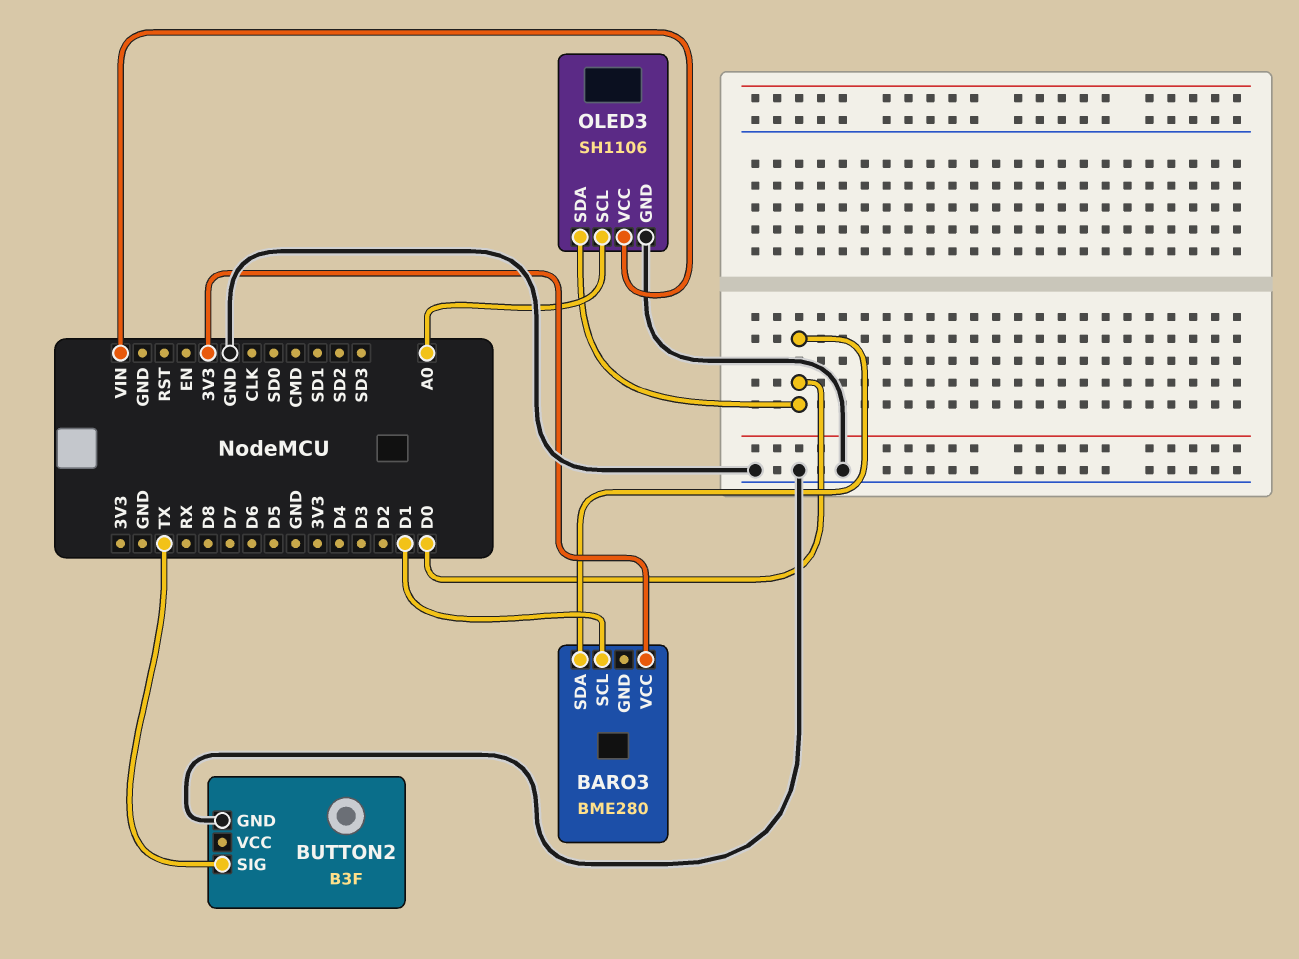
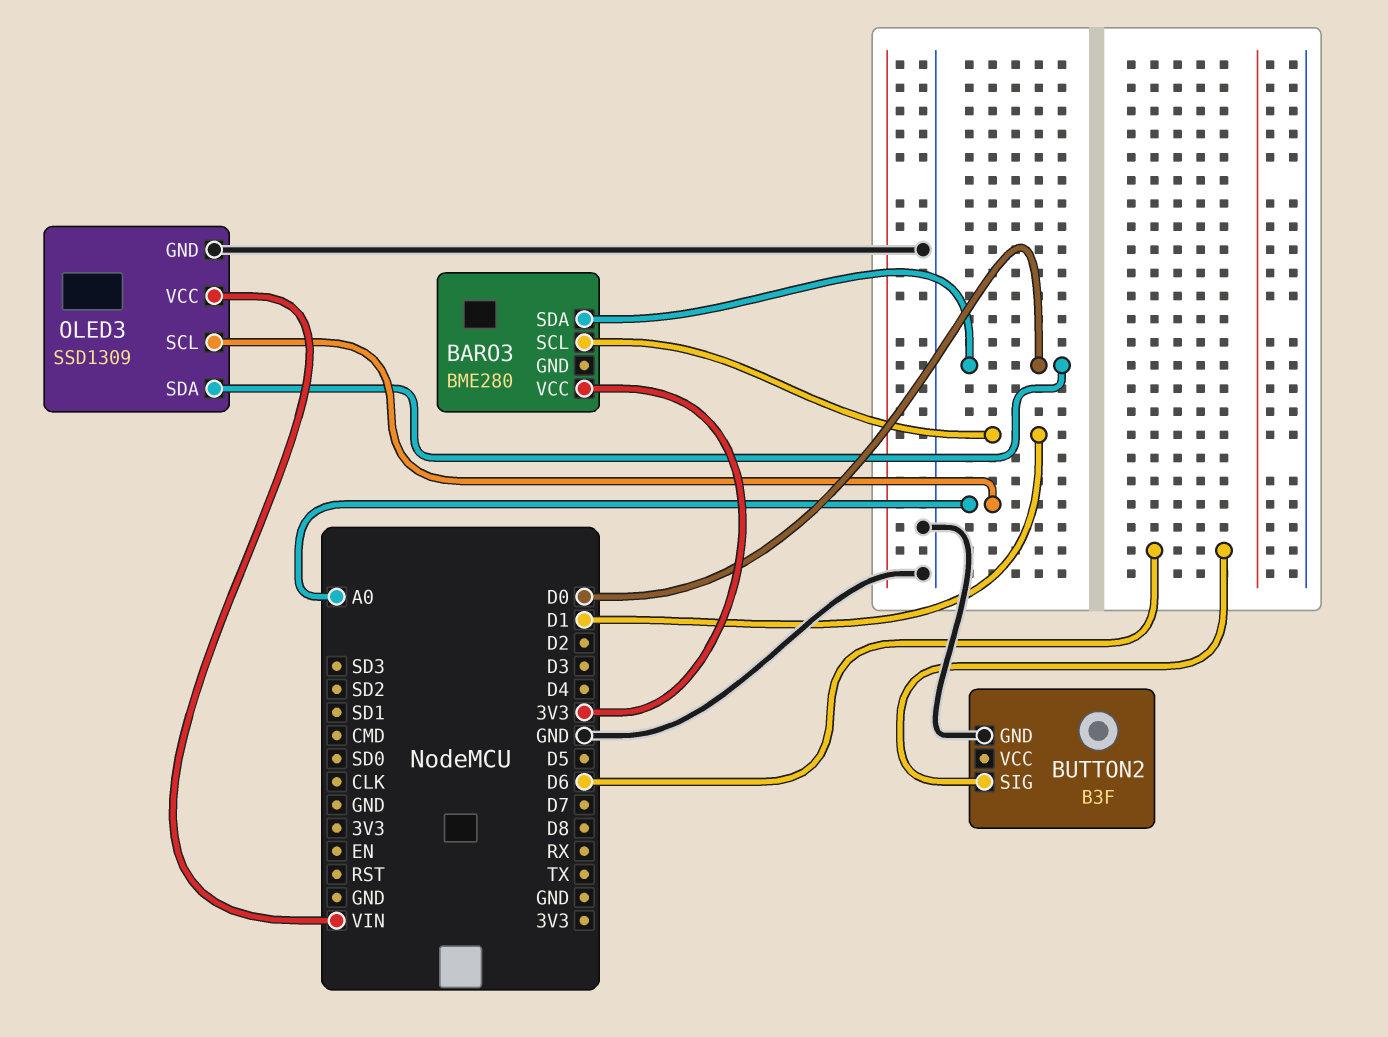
BUTTON2 pin SIG: TX -> D6
OLED3: SH1106 -> SSD1309

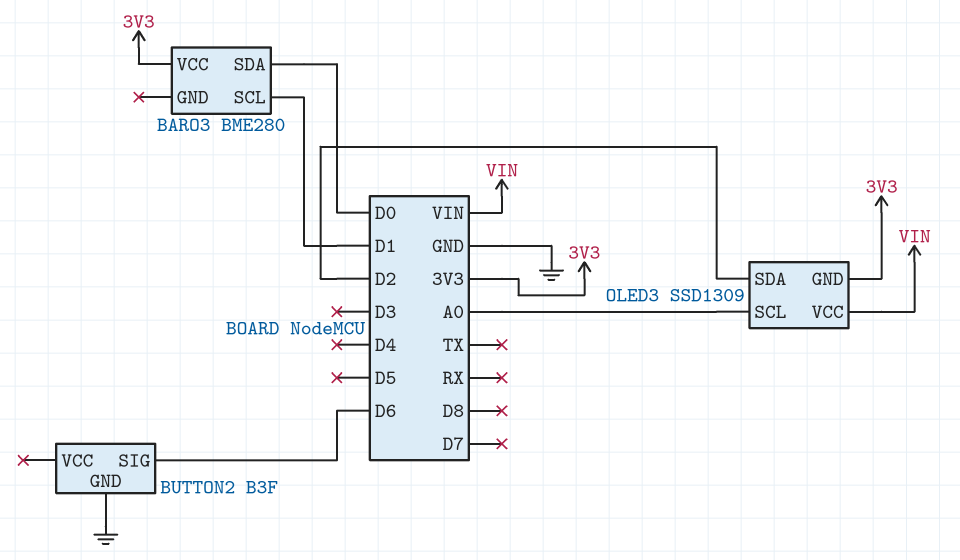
OLED3 pin GND: GND -> 3V3
OLED3 pin SDA: D0 -> D2

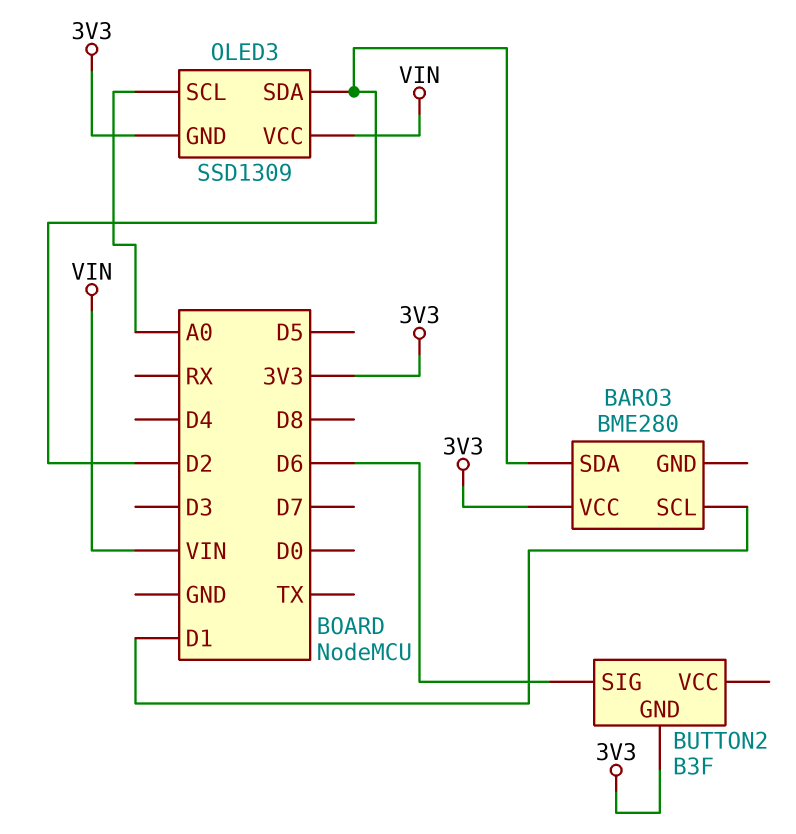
BARO3 pin SDA: D0 -> D2
BUTTON2 pin GND: GND -> 3V3

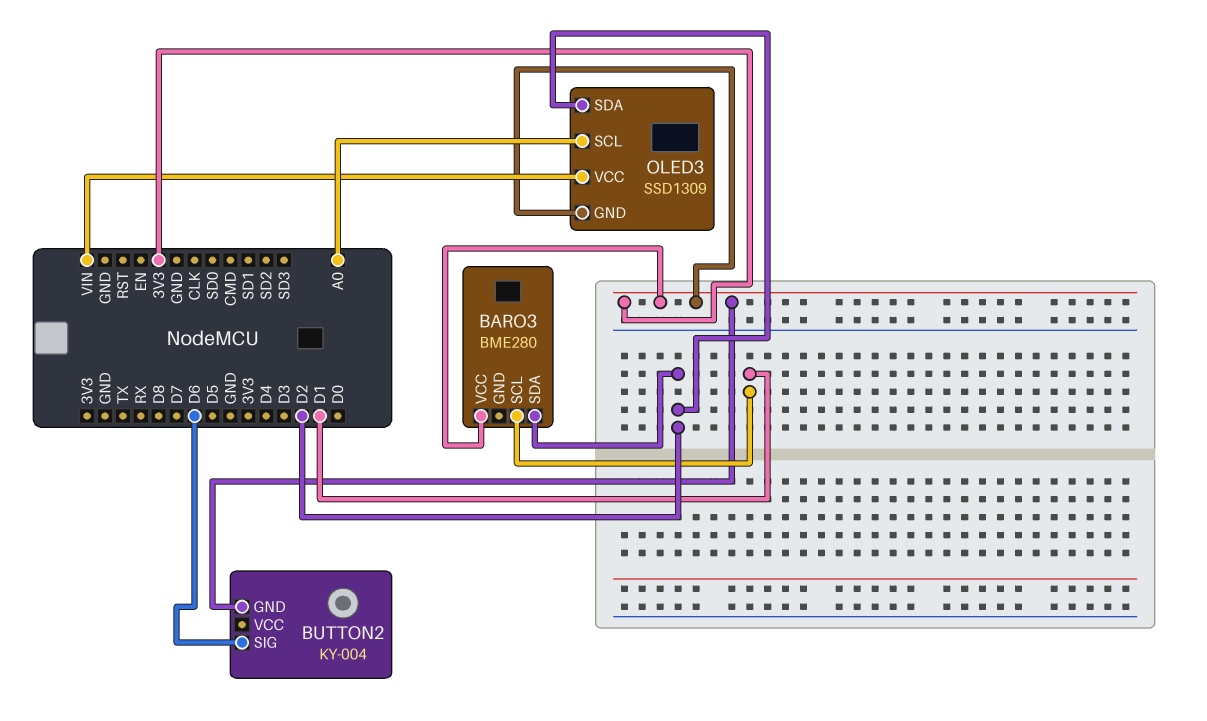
BUTTON2: B3F -> KY-004

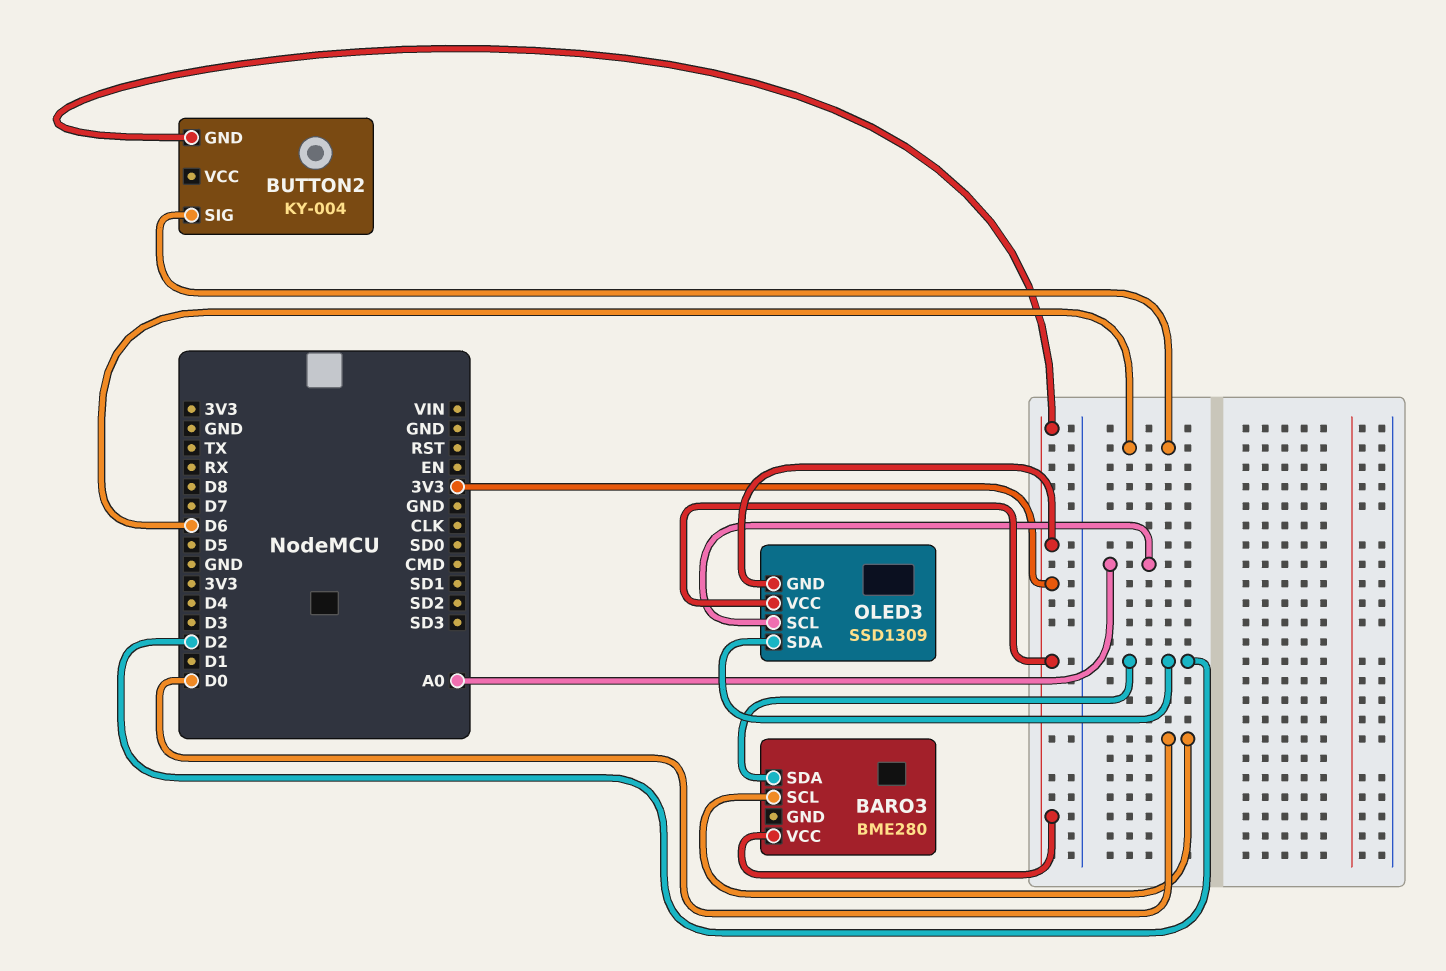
BARO3 pin SCL: D1 -> D0
OLED3 pin VCC: VIN -> 3V3

